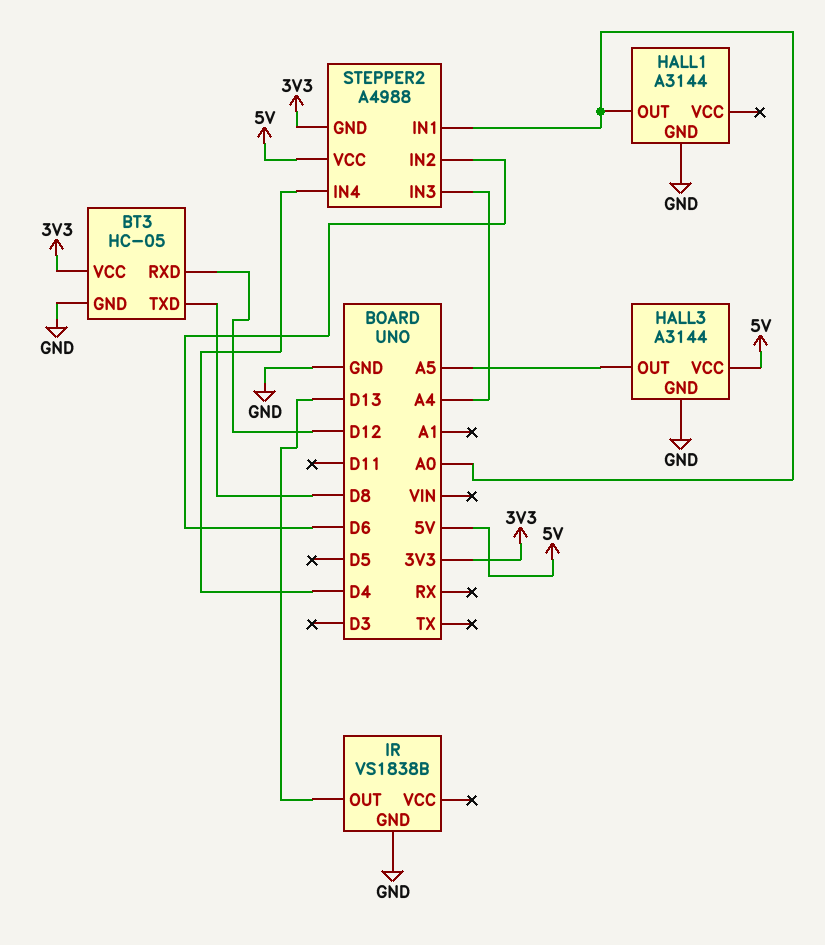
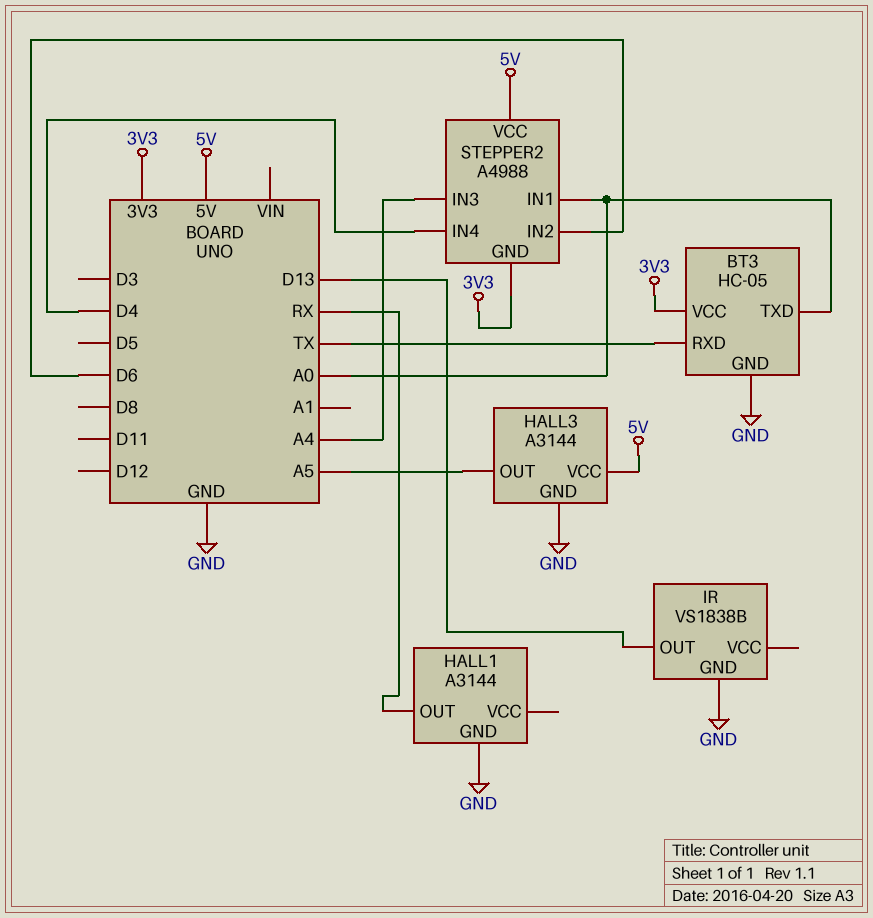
BT3 pin RXD: D12 -> TX
BT3 pin TXD: D8 -> A0
HALL1 pin OUT: A0 -> RX

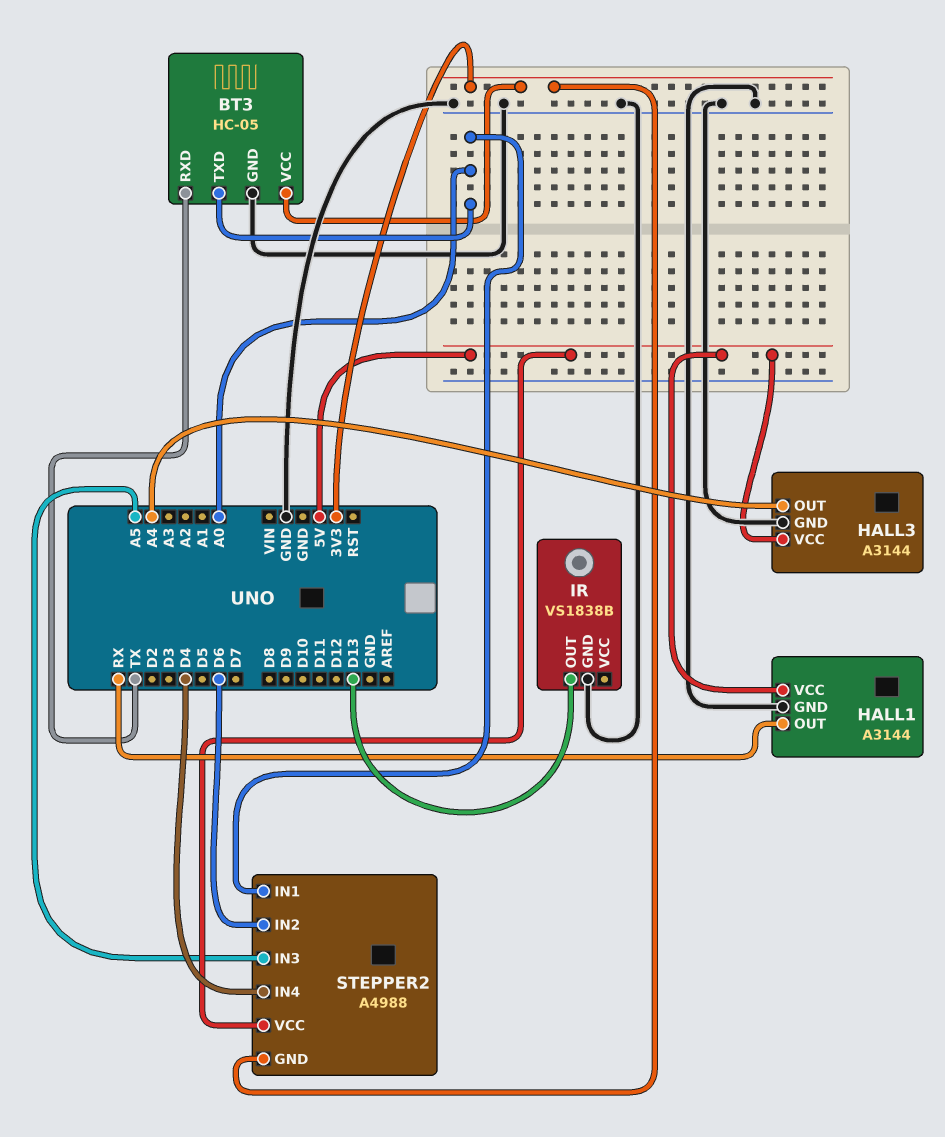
HALL1 pin VCC: none -> 5V
HALL3 pin OUT: A5 -> A4
STEPPER2 pin IN3: A4 -> A5

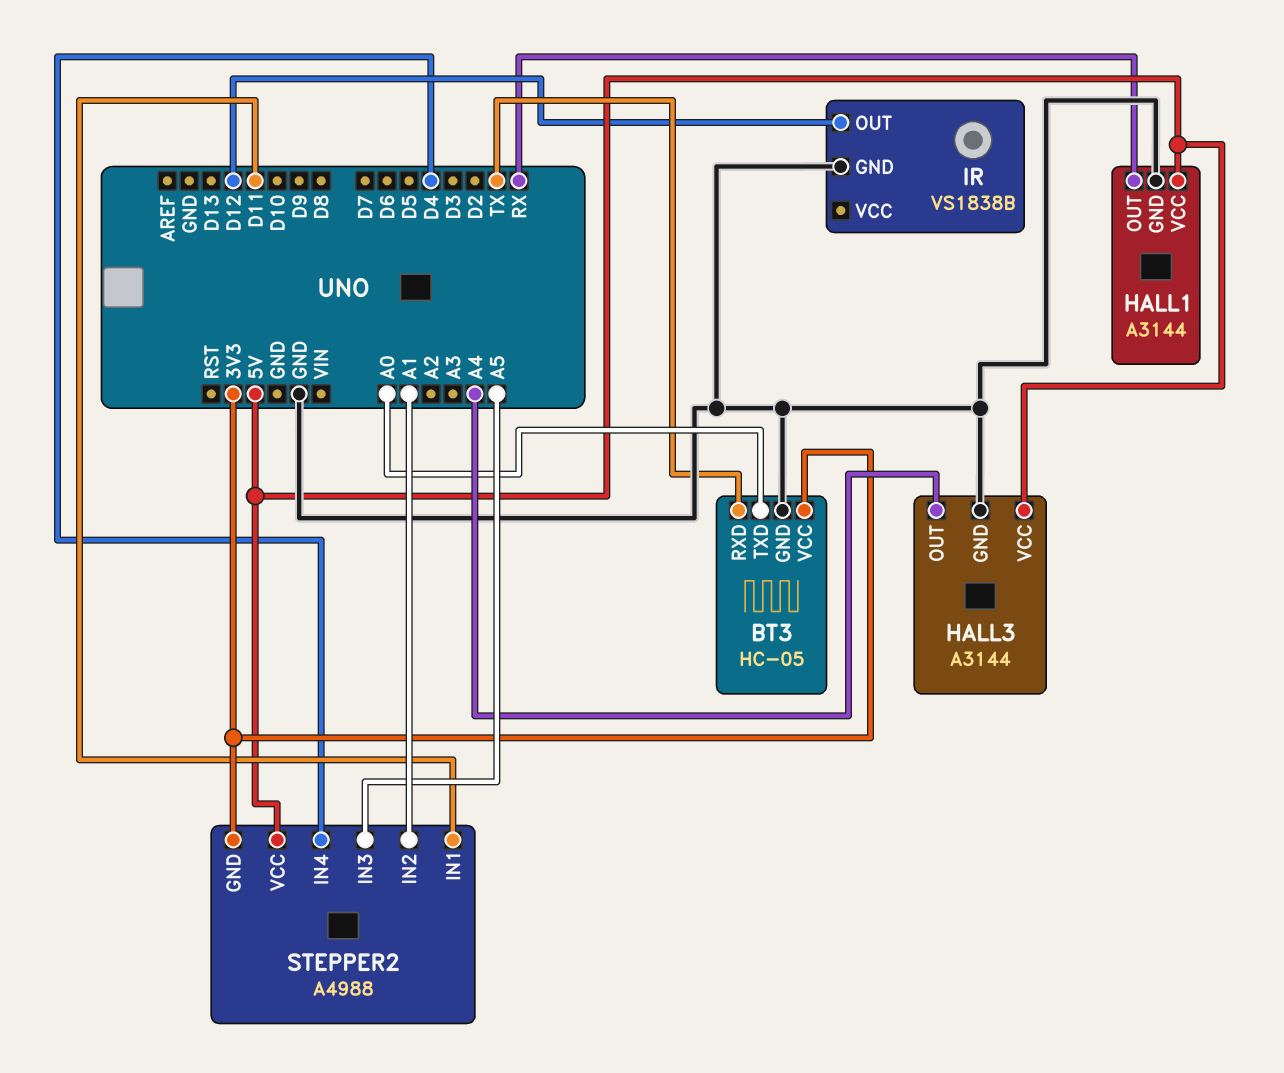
IR pin OUT: D13 -> D12
STEPPER2 pin IN1: A0 -> D11
STEPPER2 pin IN2: D6 -> A1

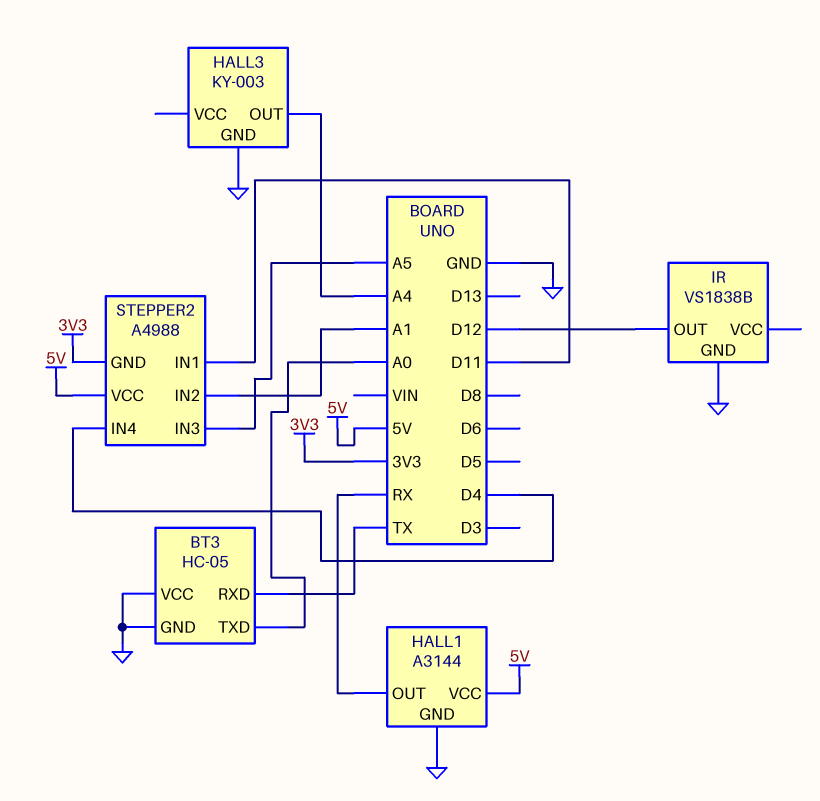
BT3 pin VCC: 3V3 -> GND
HALL3: A3144 -> KY-003
HALL3 pin VCC: 5V -> none

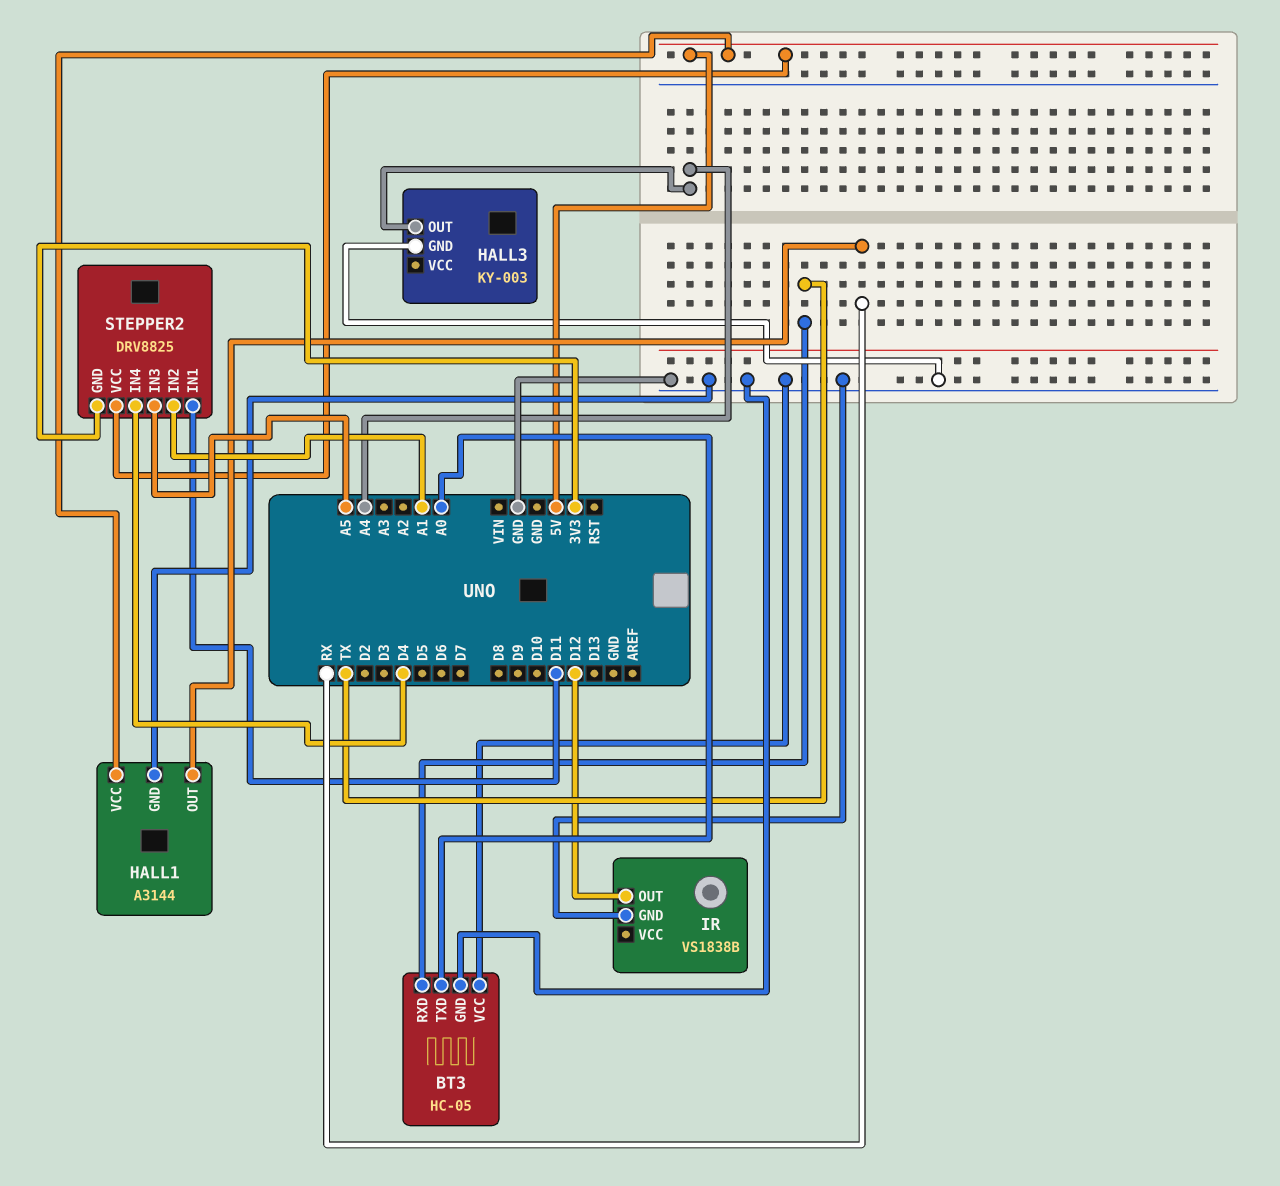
STEPPER2: A4988 -> DRV8825

